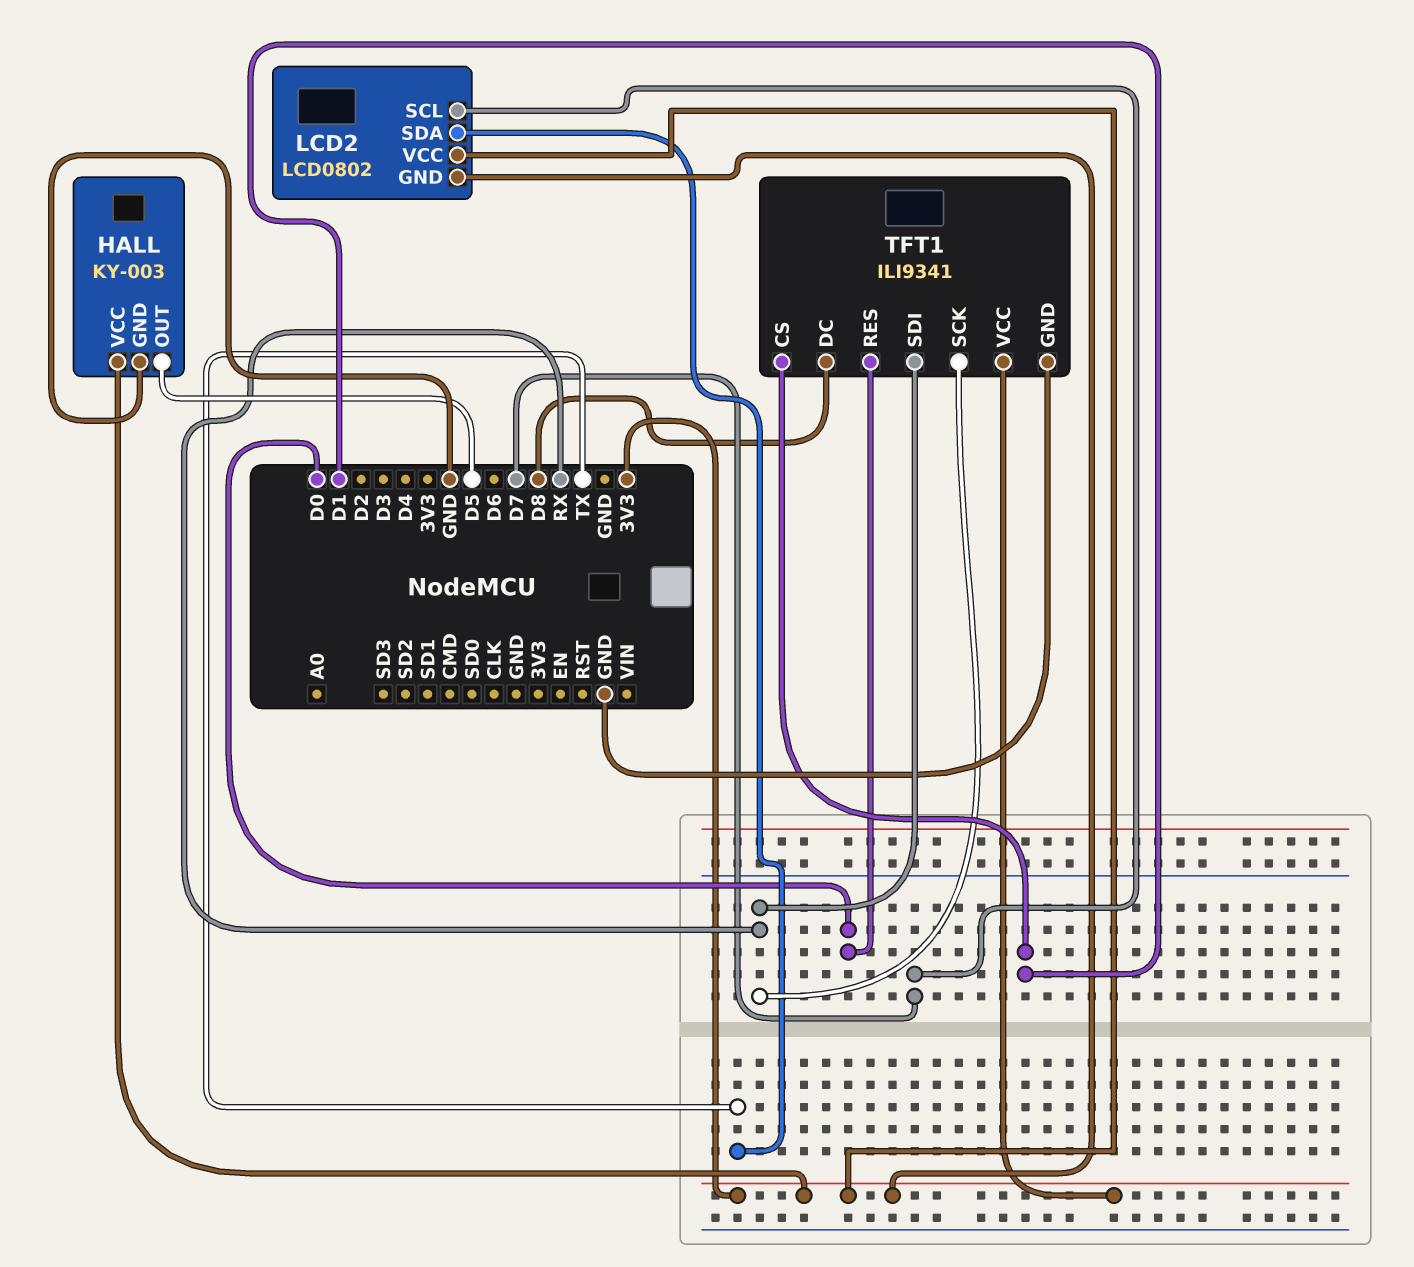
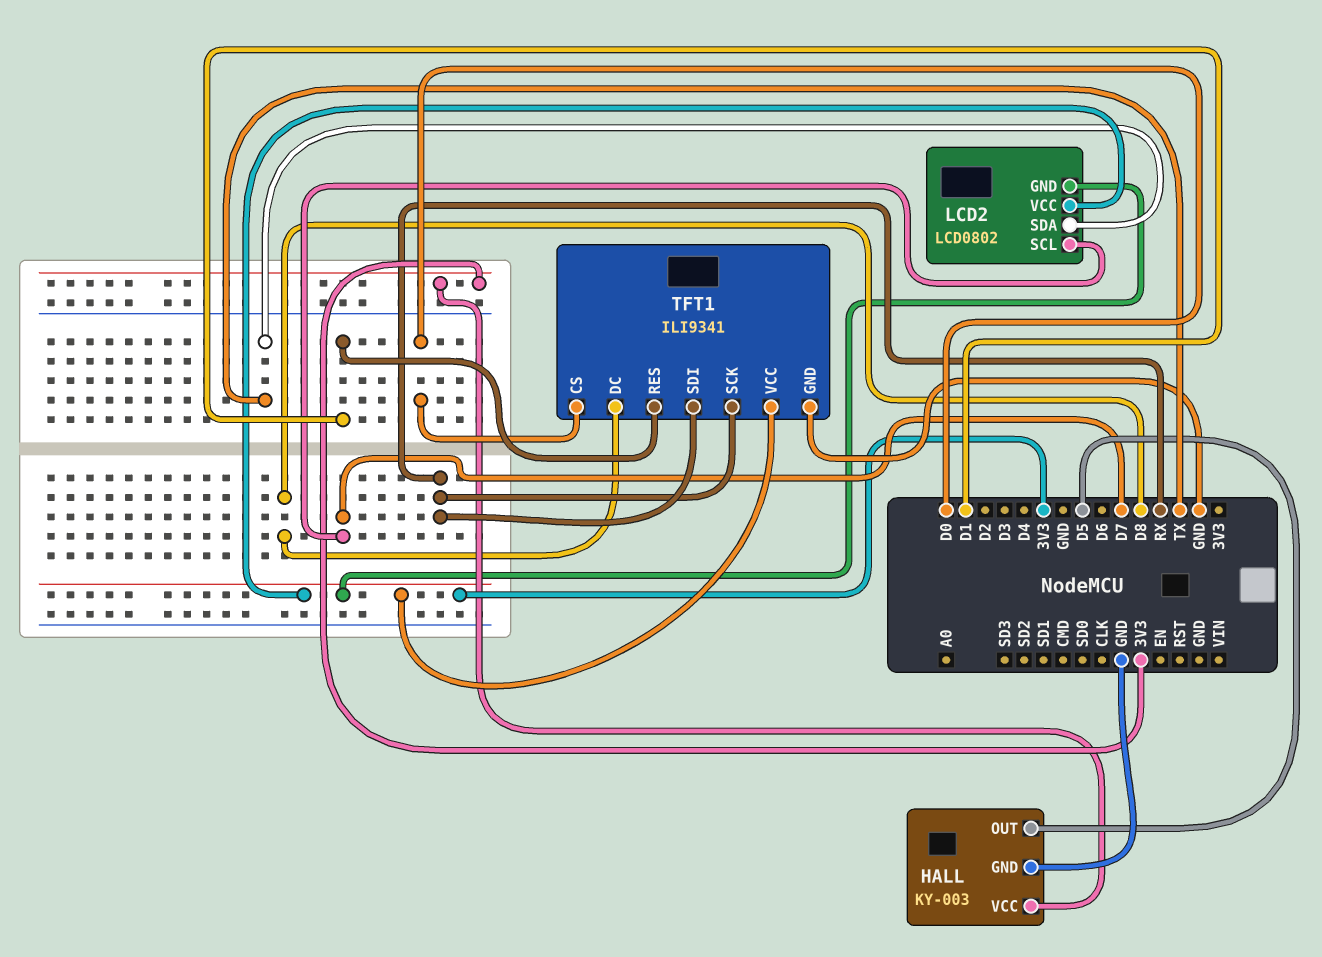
TFT1 pin CS: D1 -> D0
TFT1 pin RES: D0 -> D1

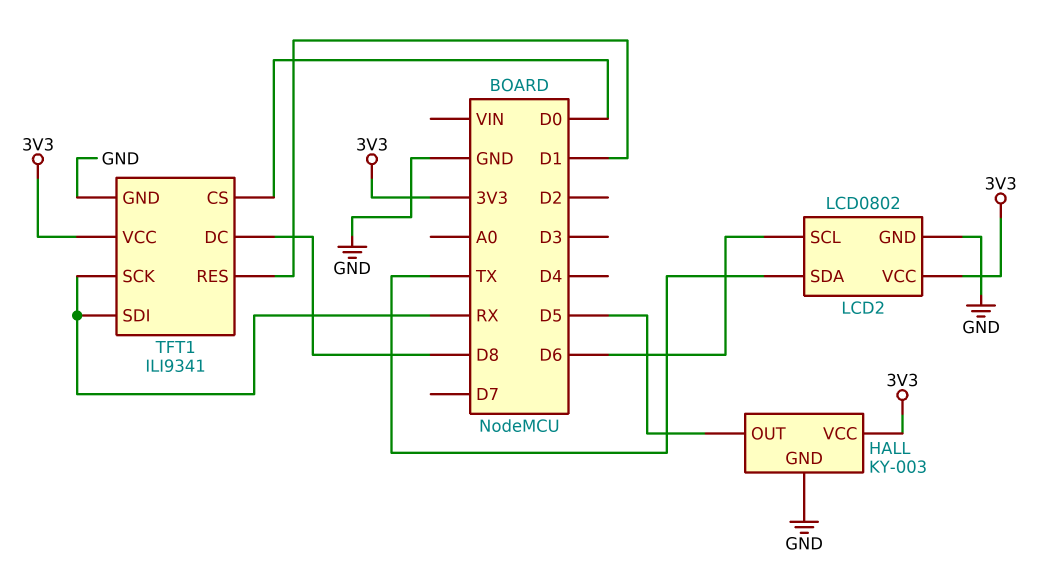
LCD2 pin GND: 3V3 -> GND
LCD2 pin SCL: D7 -> D6

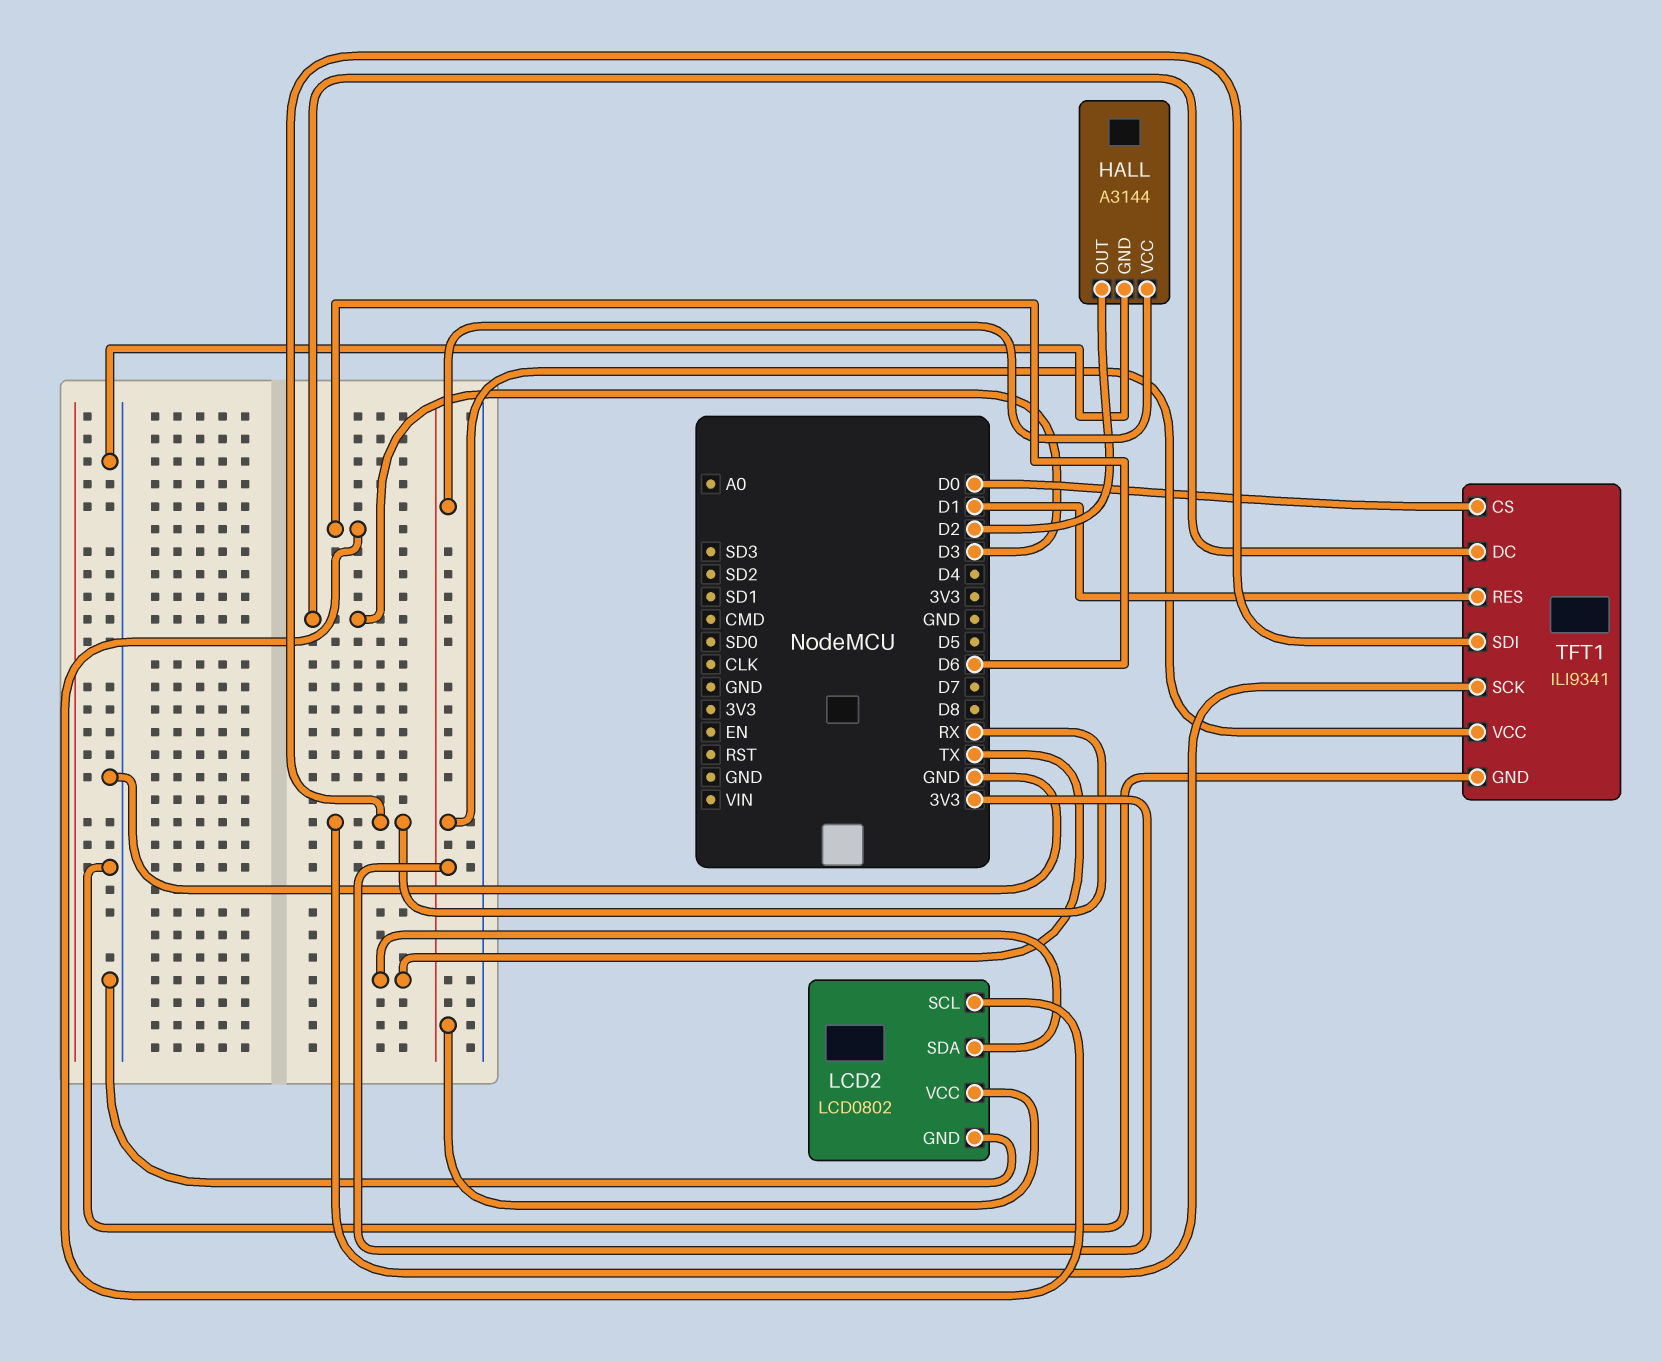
HALL: KY-003 -> A3144
HALL pin OUT: D5 -> D2
TFT1 pin DC: D8 -> D3

